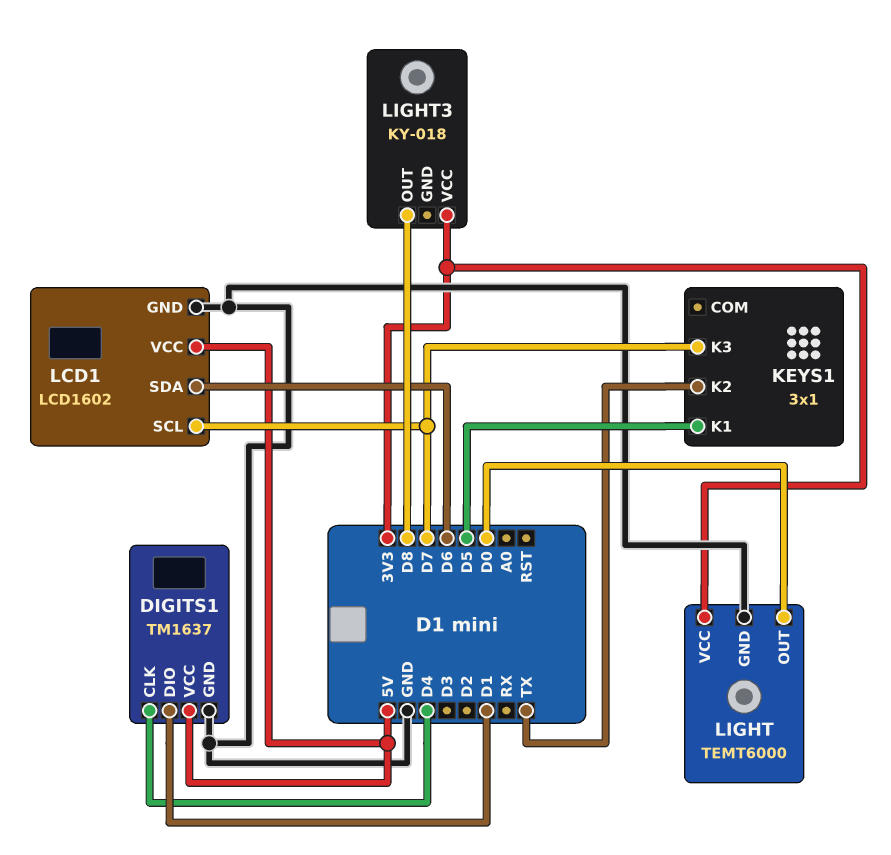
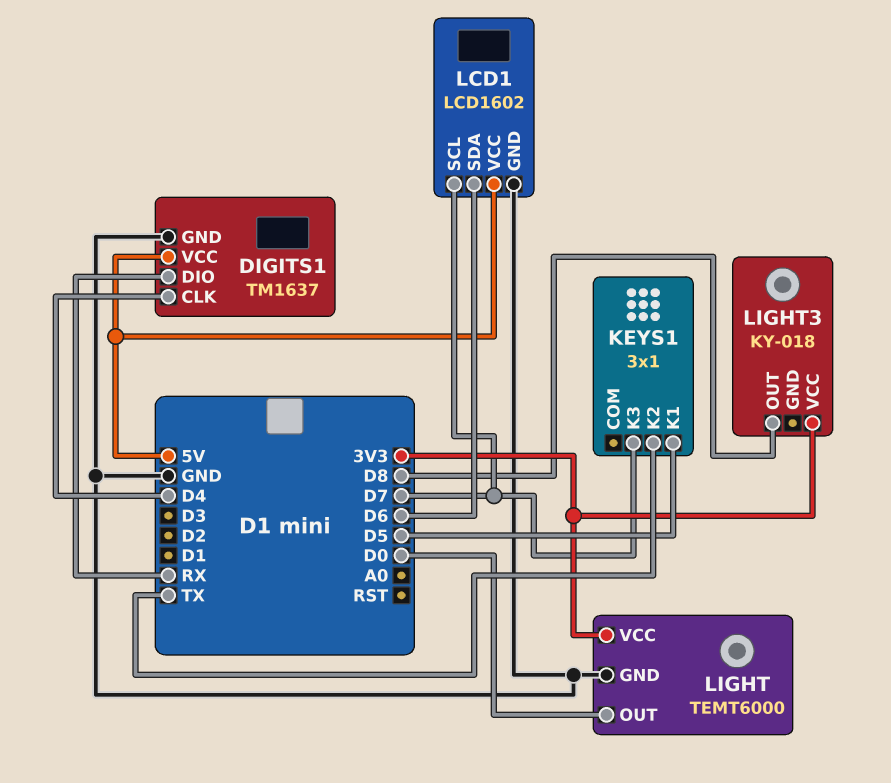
DIGITS1 pin DIO: D1 -> RX

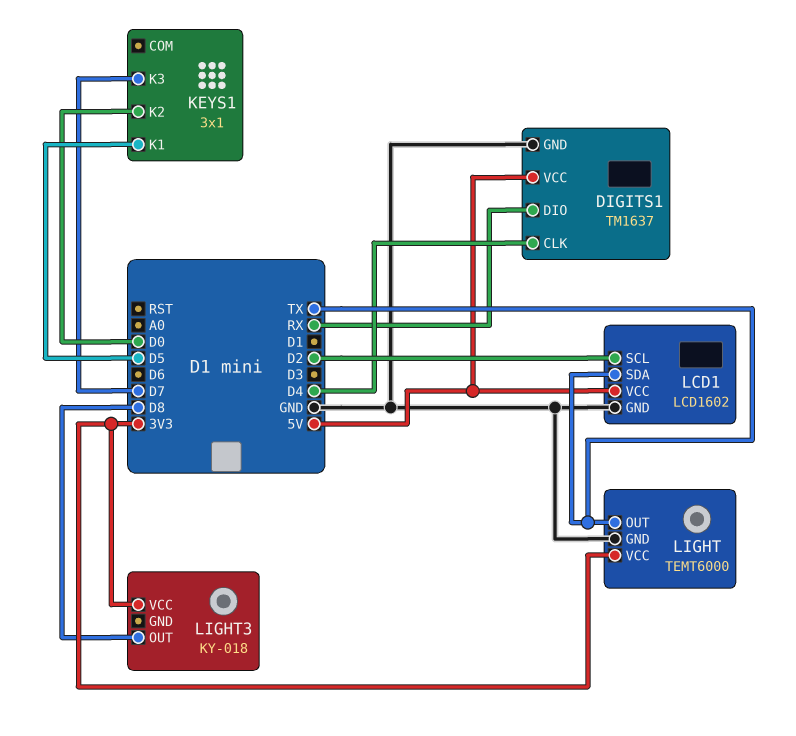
KEYS1 pin K2: TX -> D0
LCD1 pin SCL: D7 -> D2
LCD1 pin SDA: D6 -> TX
LIGHT pin OUT: D0 -> TX

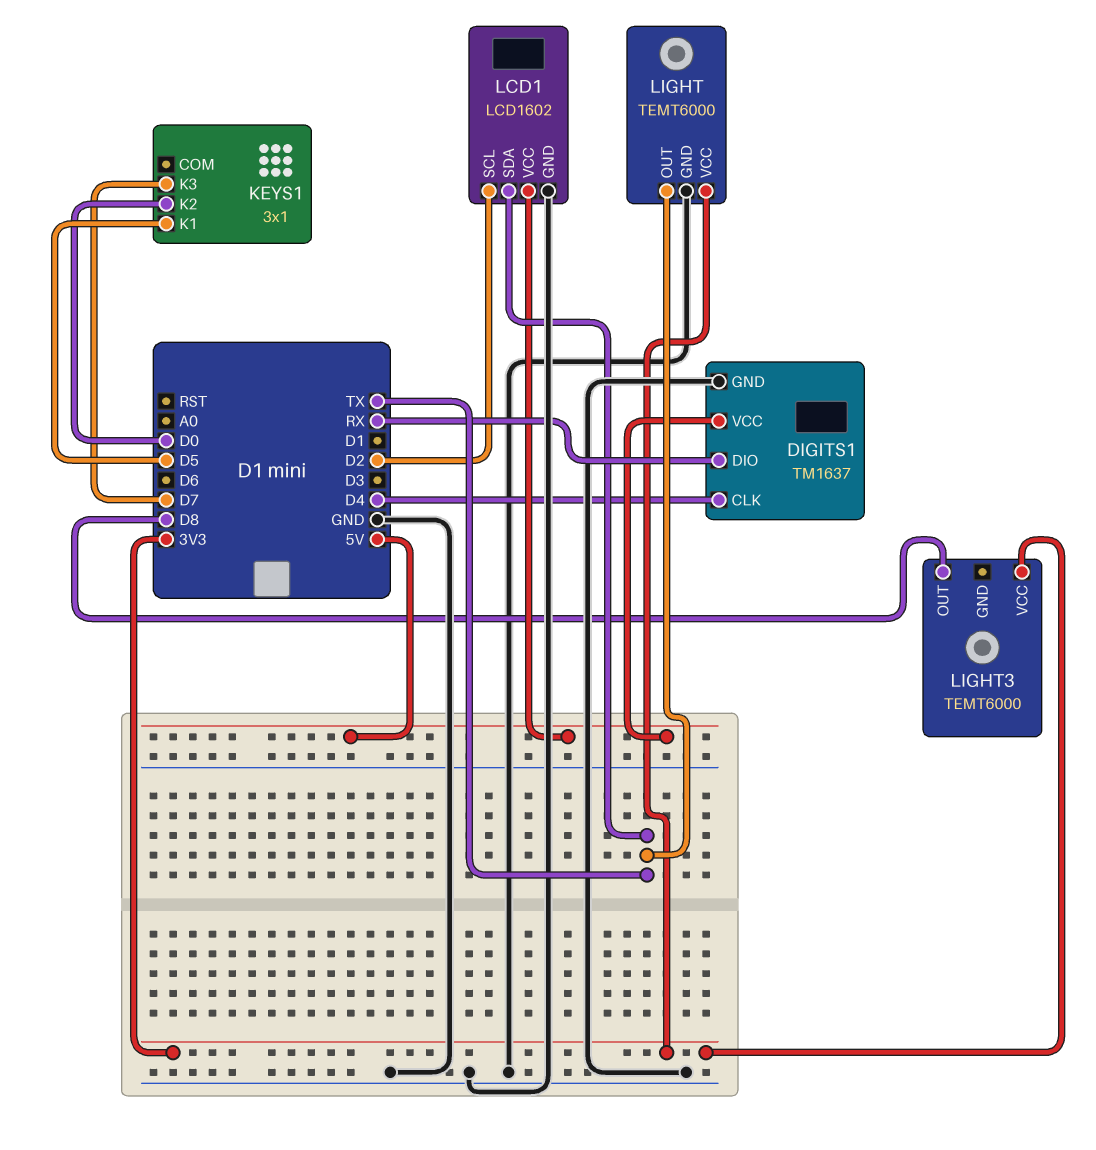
LIGHT3: KY-018 -> TEMT6000

